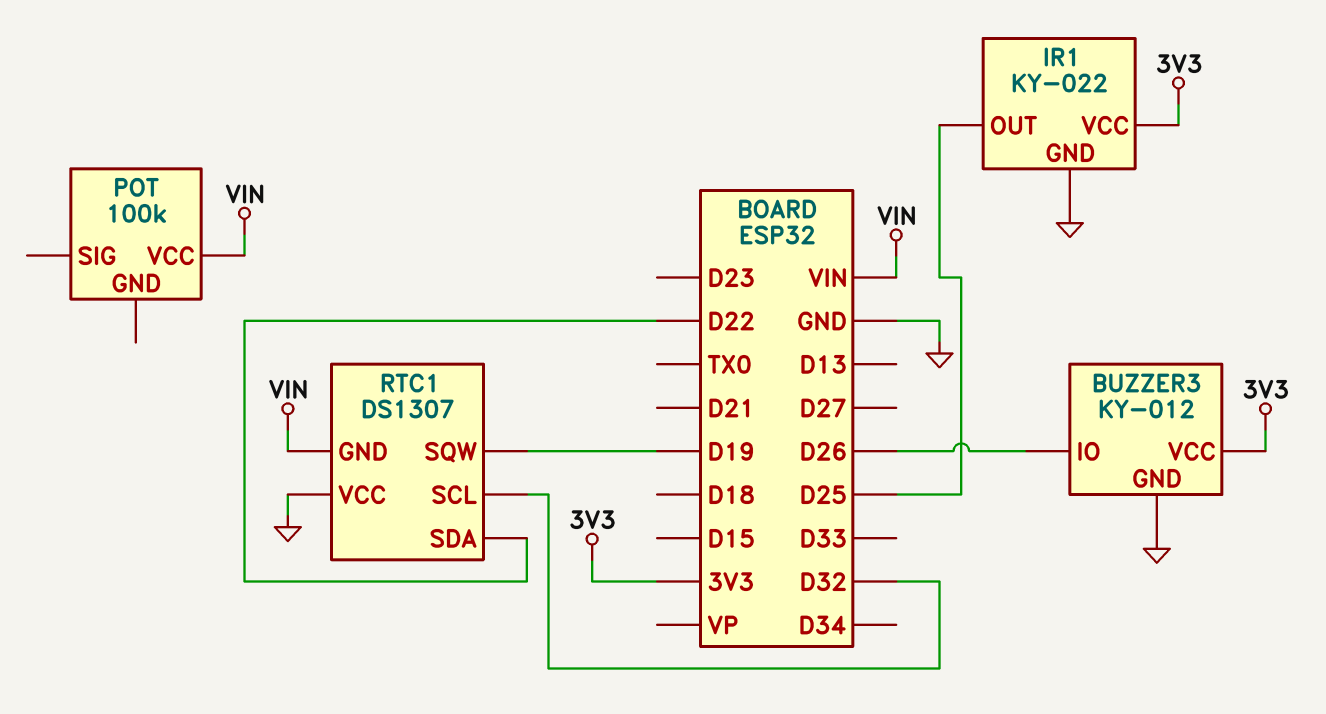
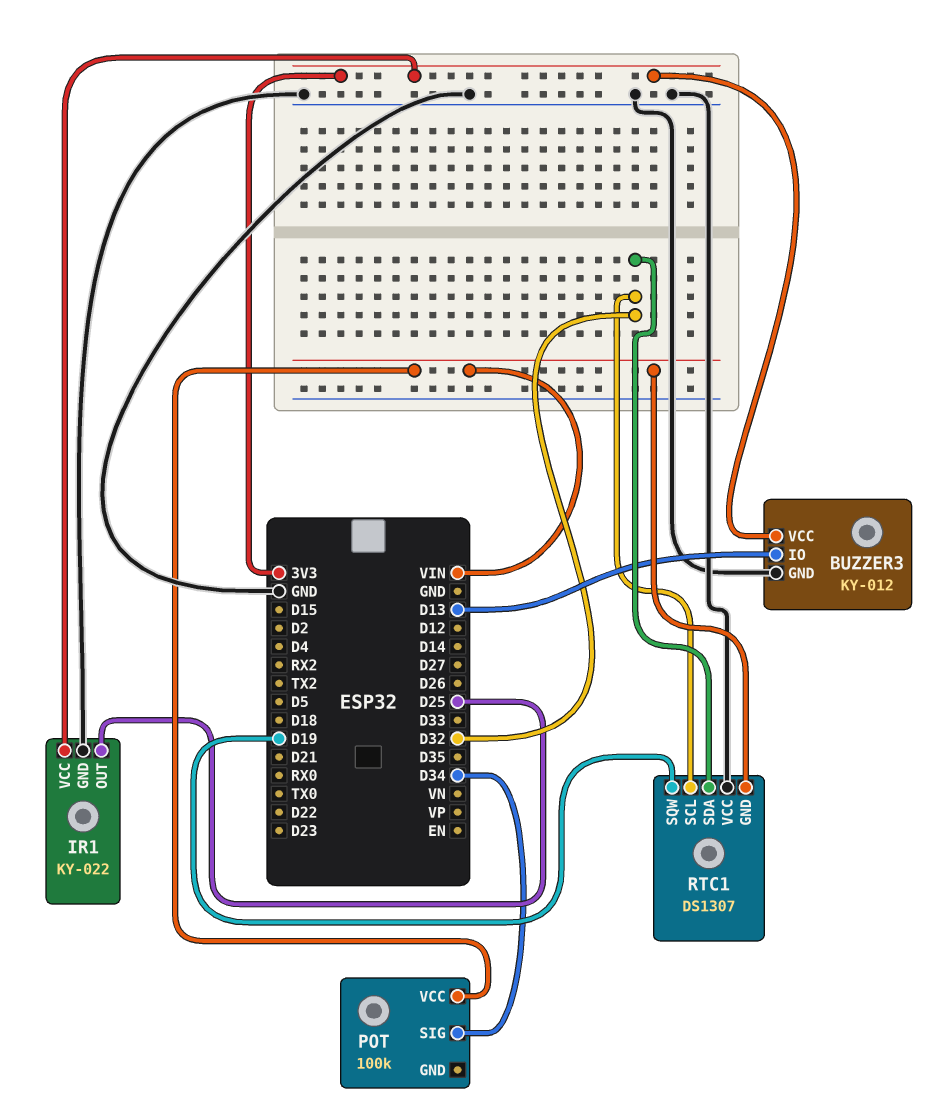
BUZZER3 pin IO: D26 -> D13
POT pin SIG: none -> D34
RTC1 pin SDA: D22 -> D32

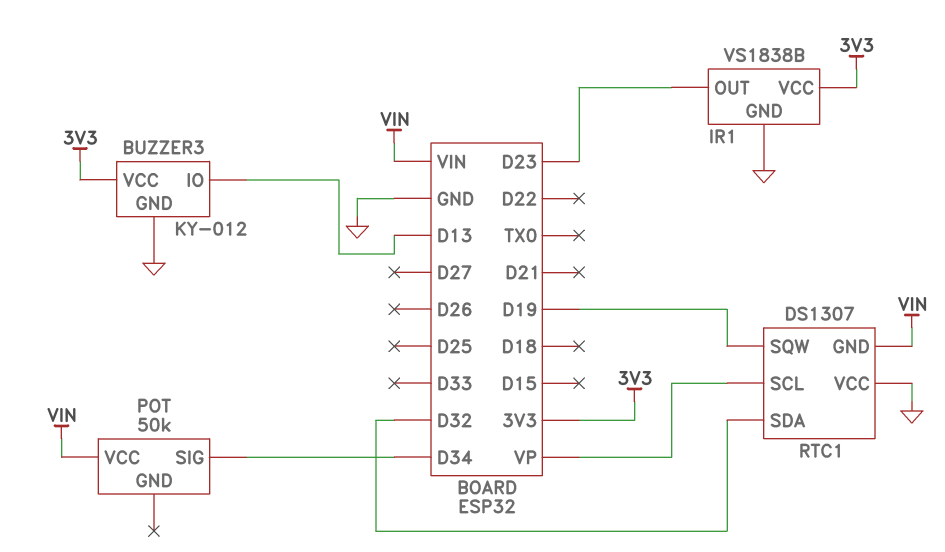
IR1: KY-022 -> VS1838B
IR1 pin OUT: D25 -> D23
POT: 100k -> 50k
RTC1 pin SCL: D32 -> VP

